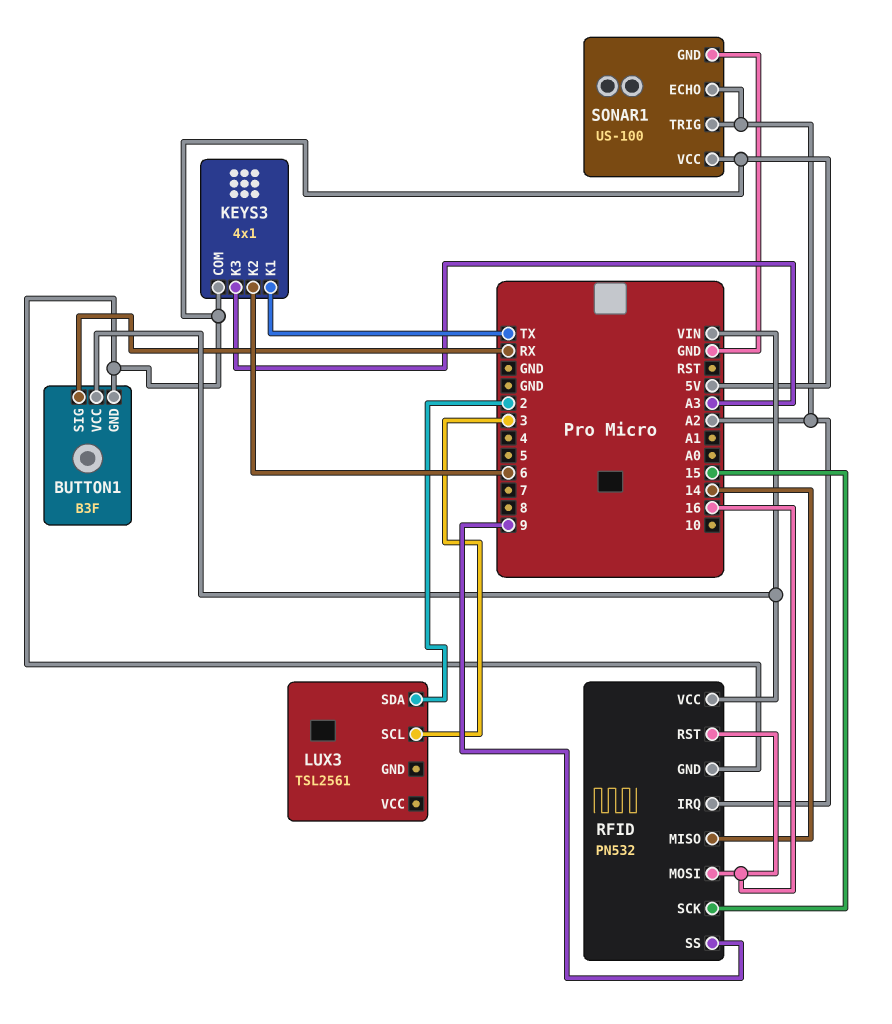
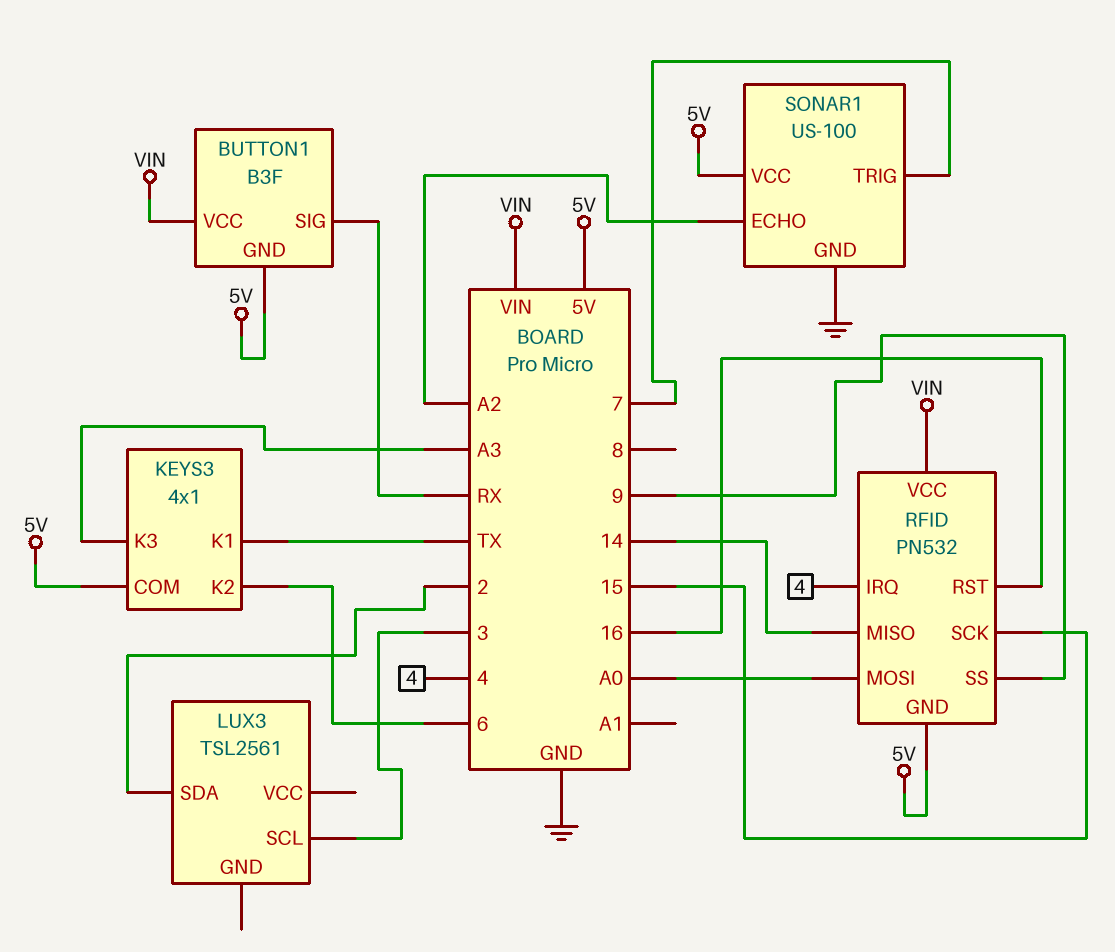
RFID pin IRQ: A2 -> 4
RFID pin MOSI: 16 -> A0
SONAR1 pin TRIG: A2 -> 7

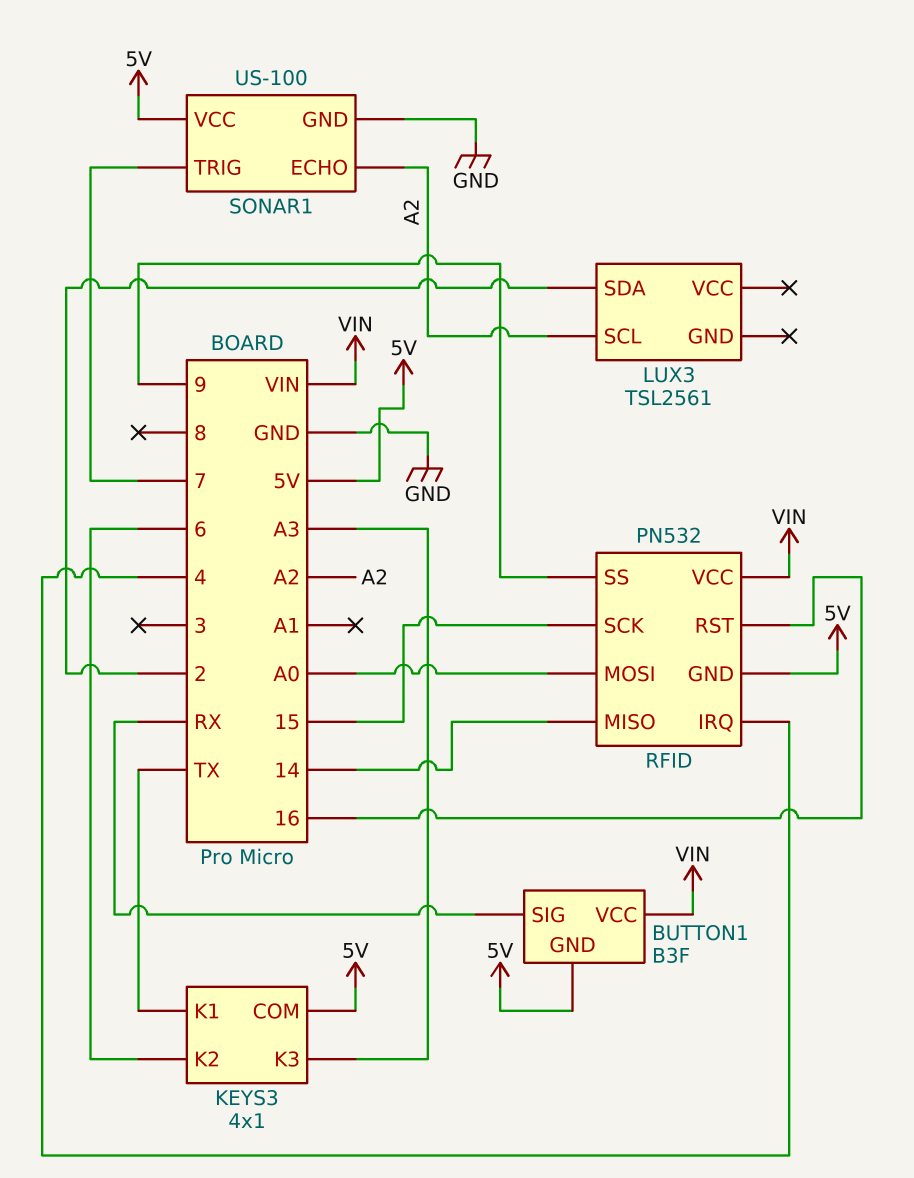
LUX3 pin SCL: 3 -> A2

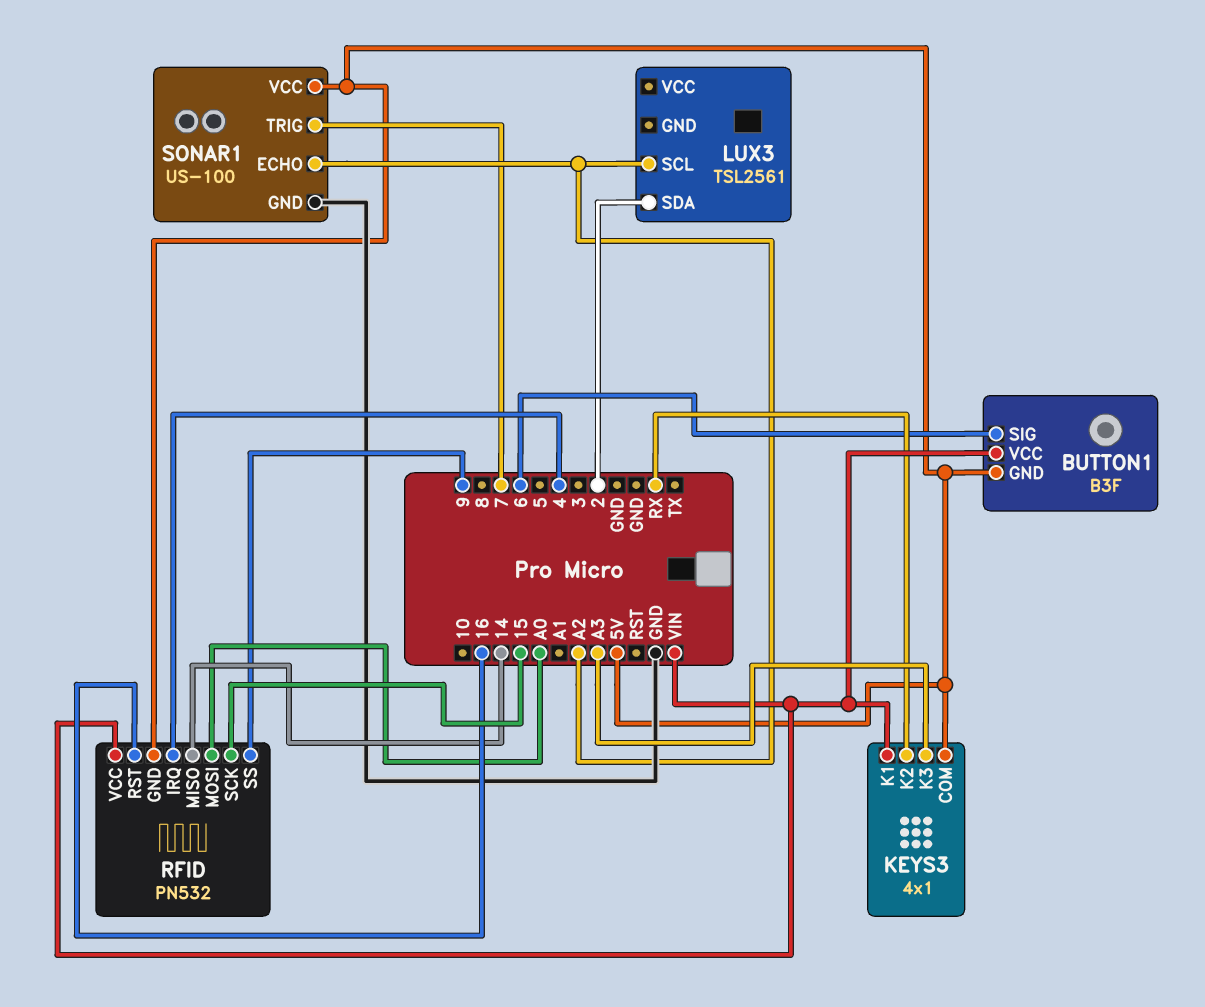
BUTTON1 pin SIG: RX -> 6
KEYS3 pin K1: TX -> VIN
KEYS3 pin K2: 6 -> RX

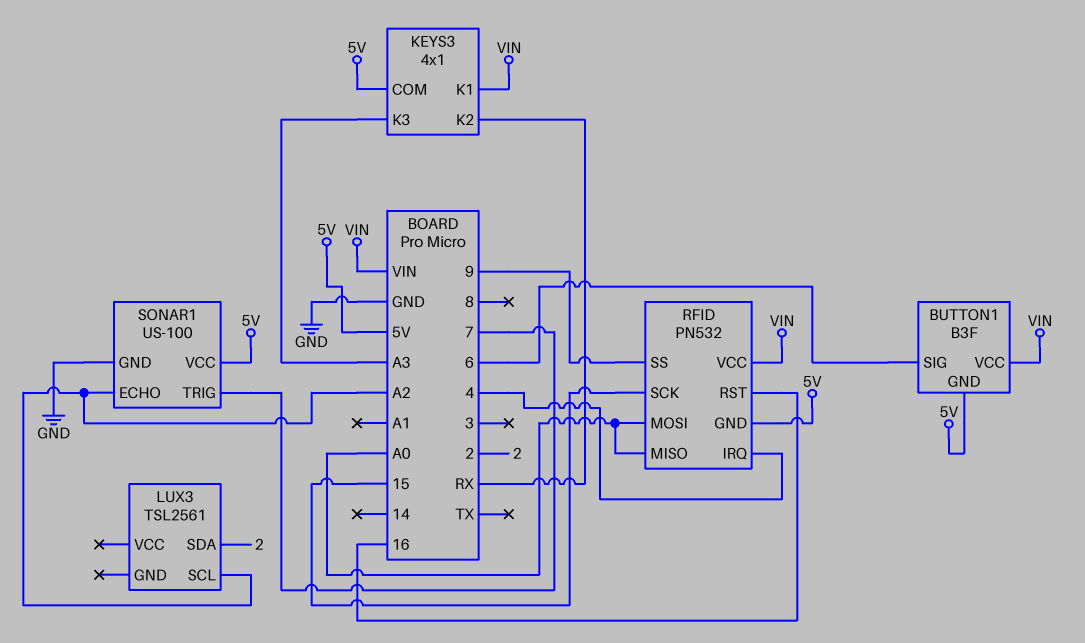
RFID pin MISO: 14 -> A0

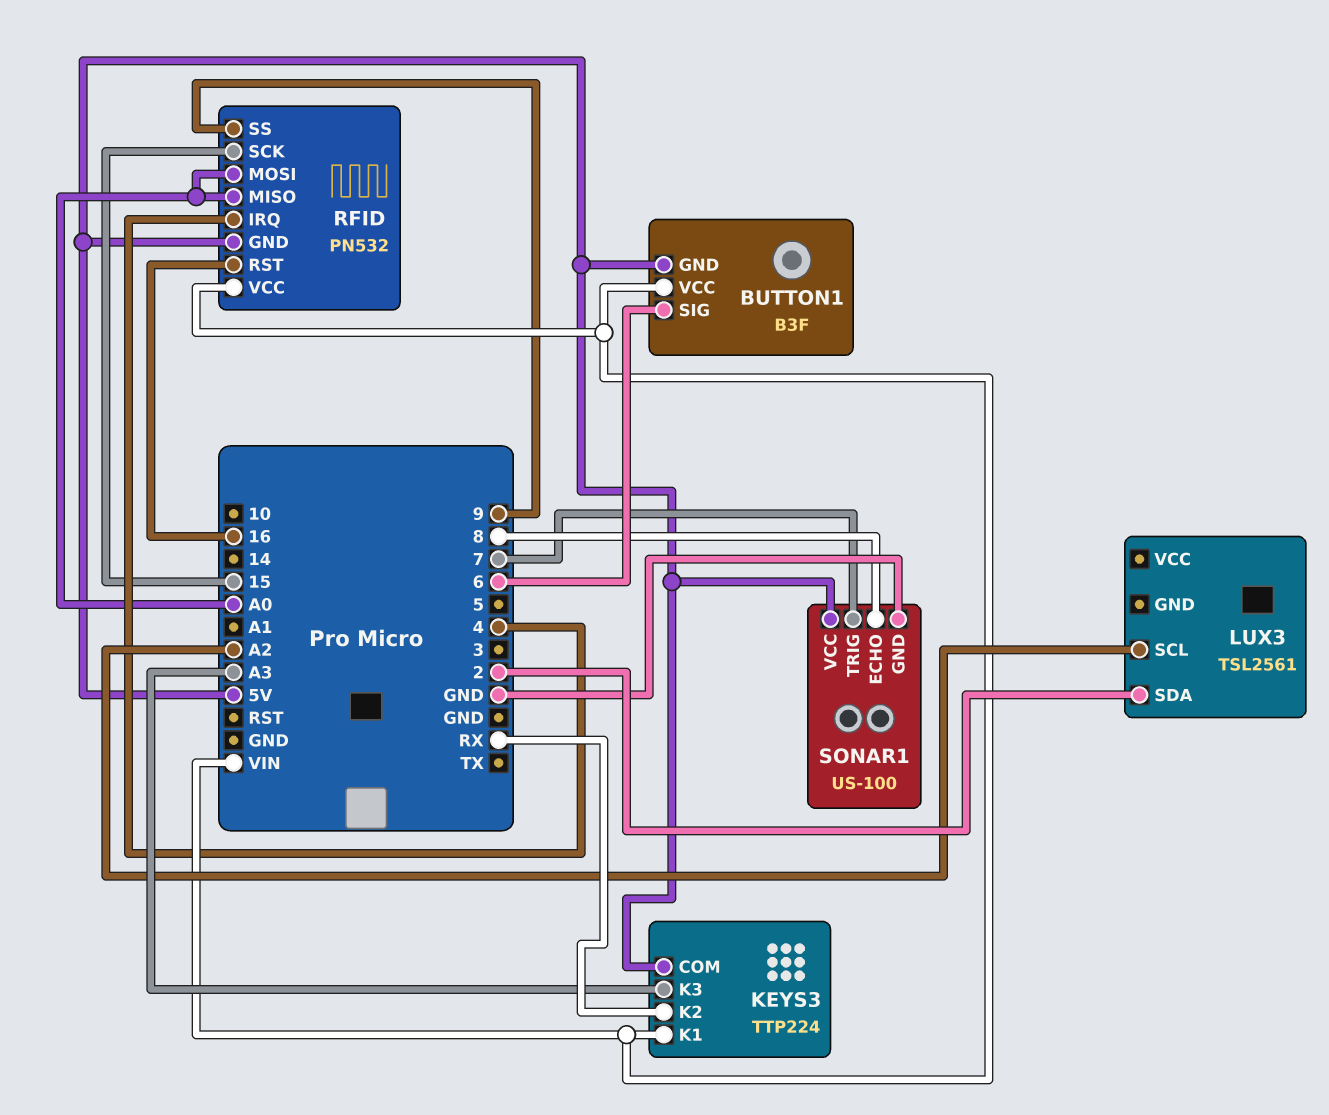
KEYS3: 4x1 -> TTP224
SONAR1 pin ECHO: A2 -> 8

